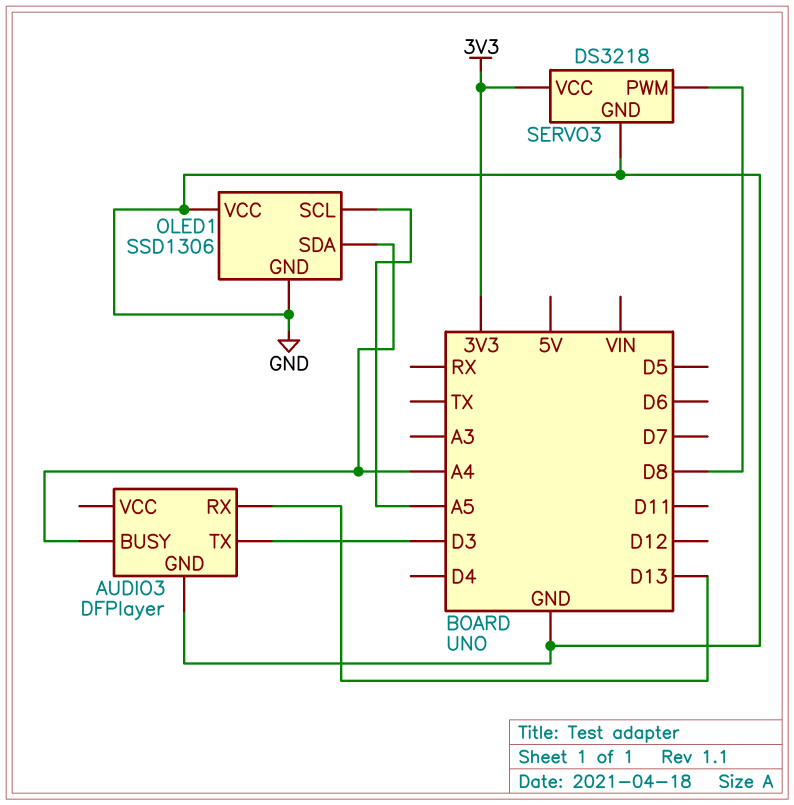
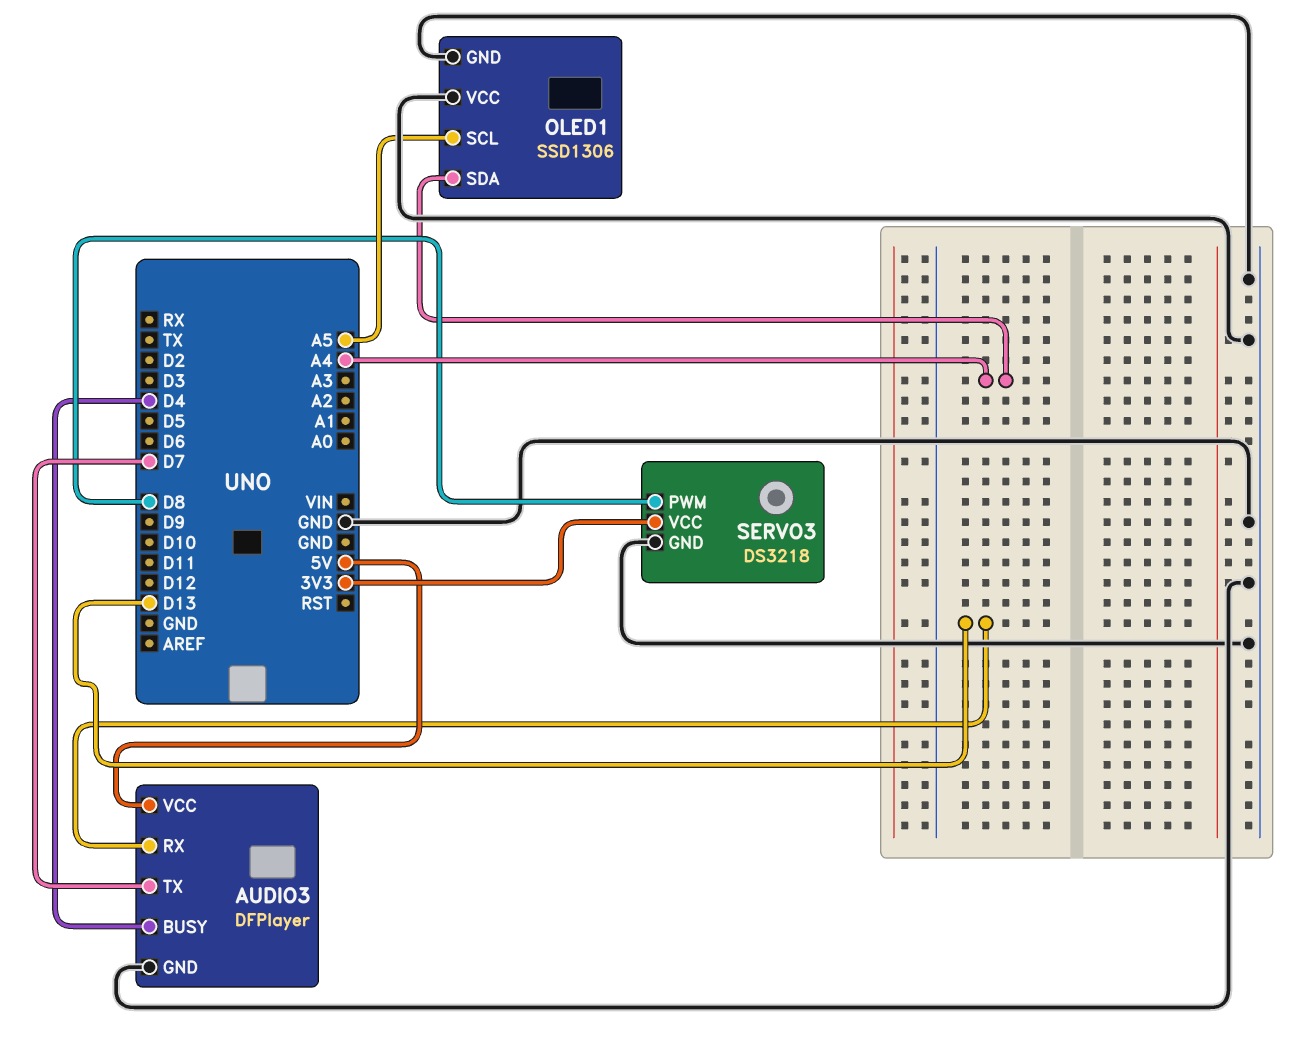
AUDIO3 pin BUSY: A4 -> D4
AUDIO3 pin TX: D3 -> D7
AUDIO3 pin VCC: none -> 5V

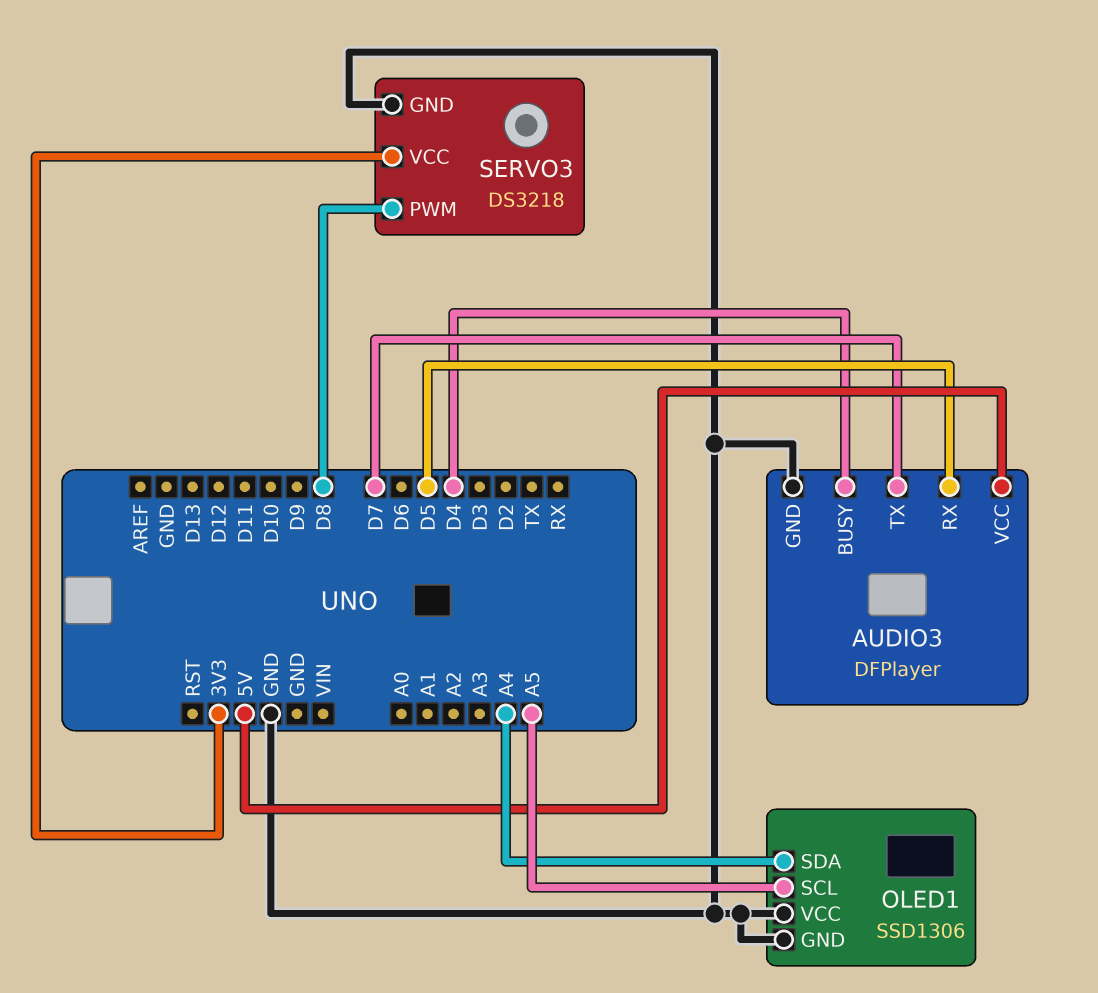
AUDIO3 pin RX: D13 -> D5

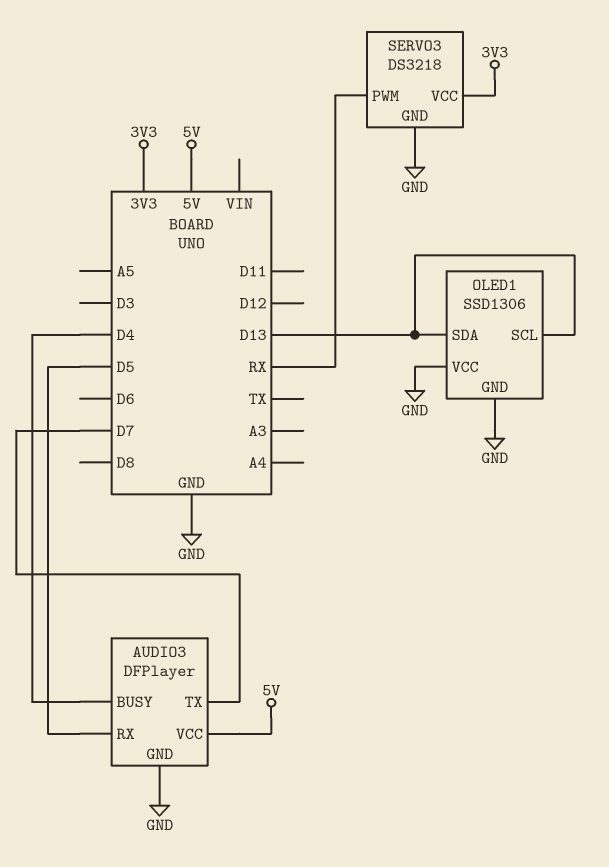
OLED1 pin SCL: A5 -> D13
OLED1 pin SDA: A4 -> D13
SERVO3 pin PWM: D8 -> RX

